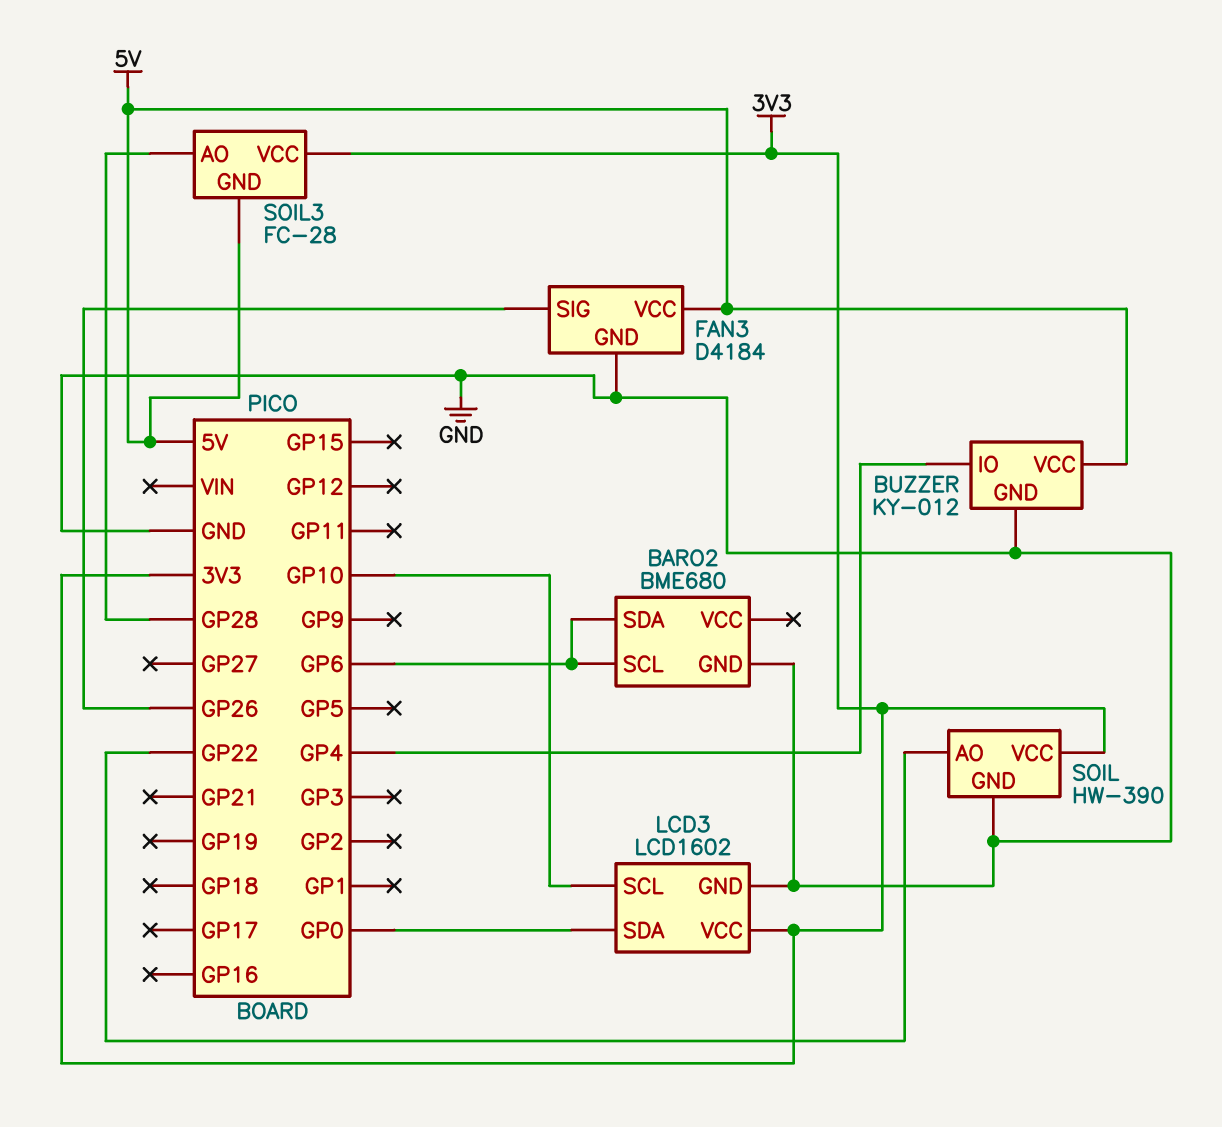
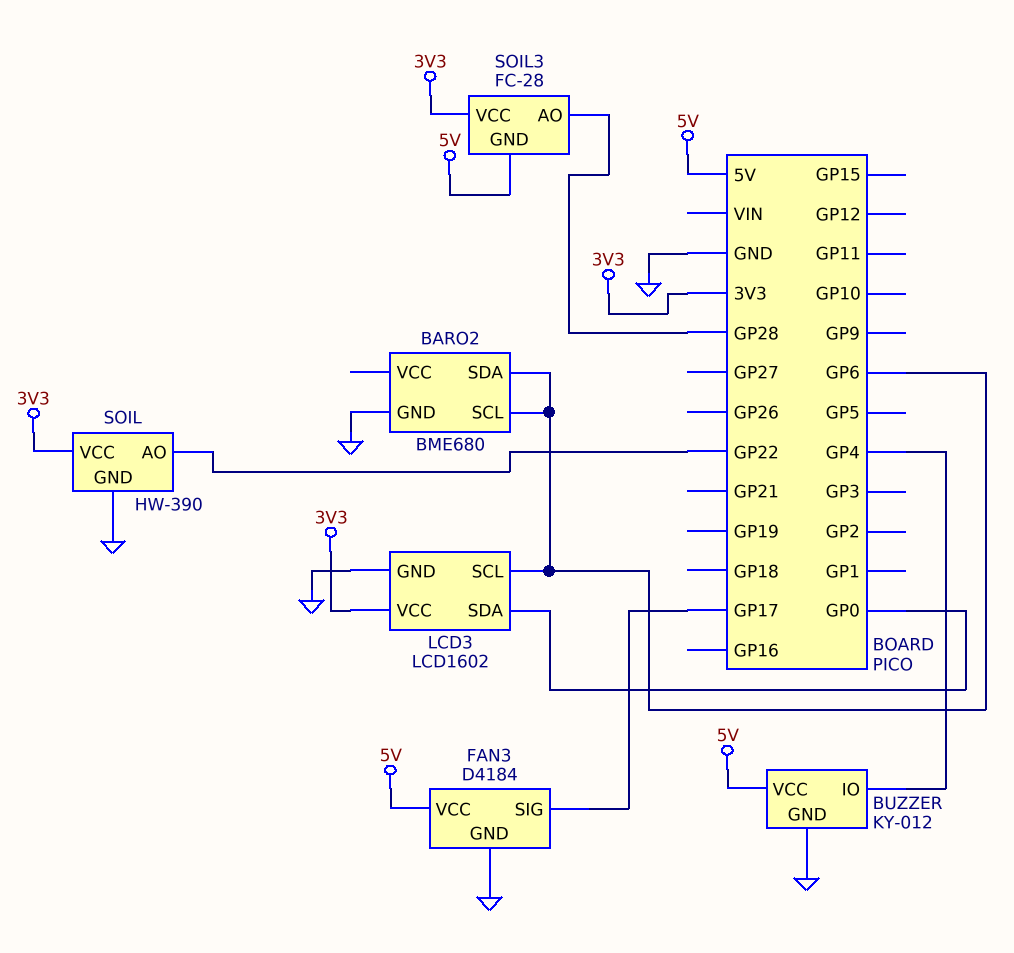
FAN3 pin SIG: GP26 -> GP17
LCD3 pin SCL: GP10 -> GP6

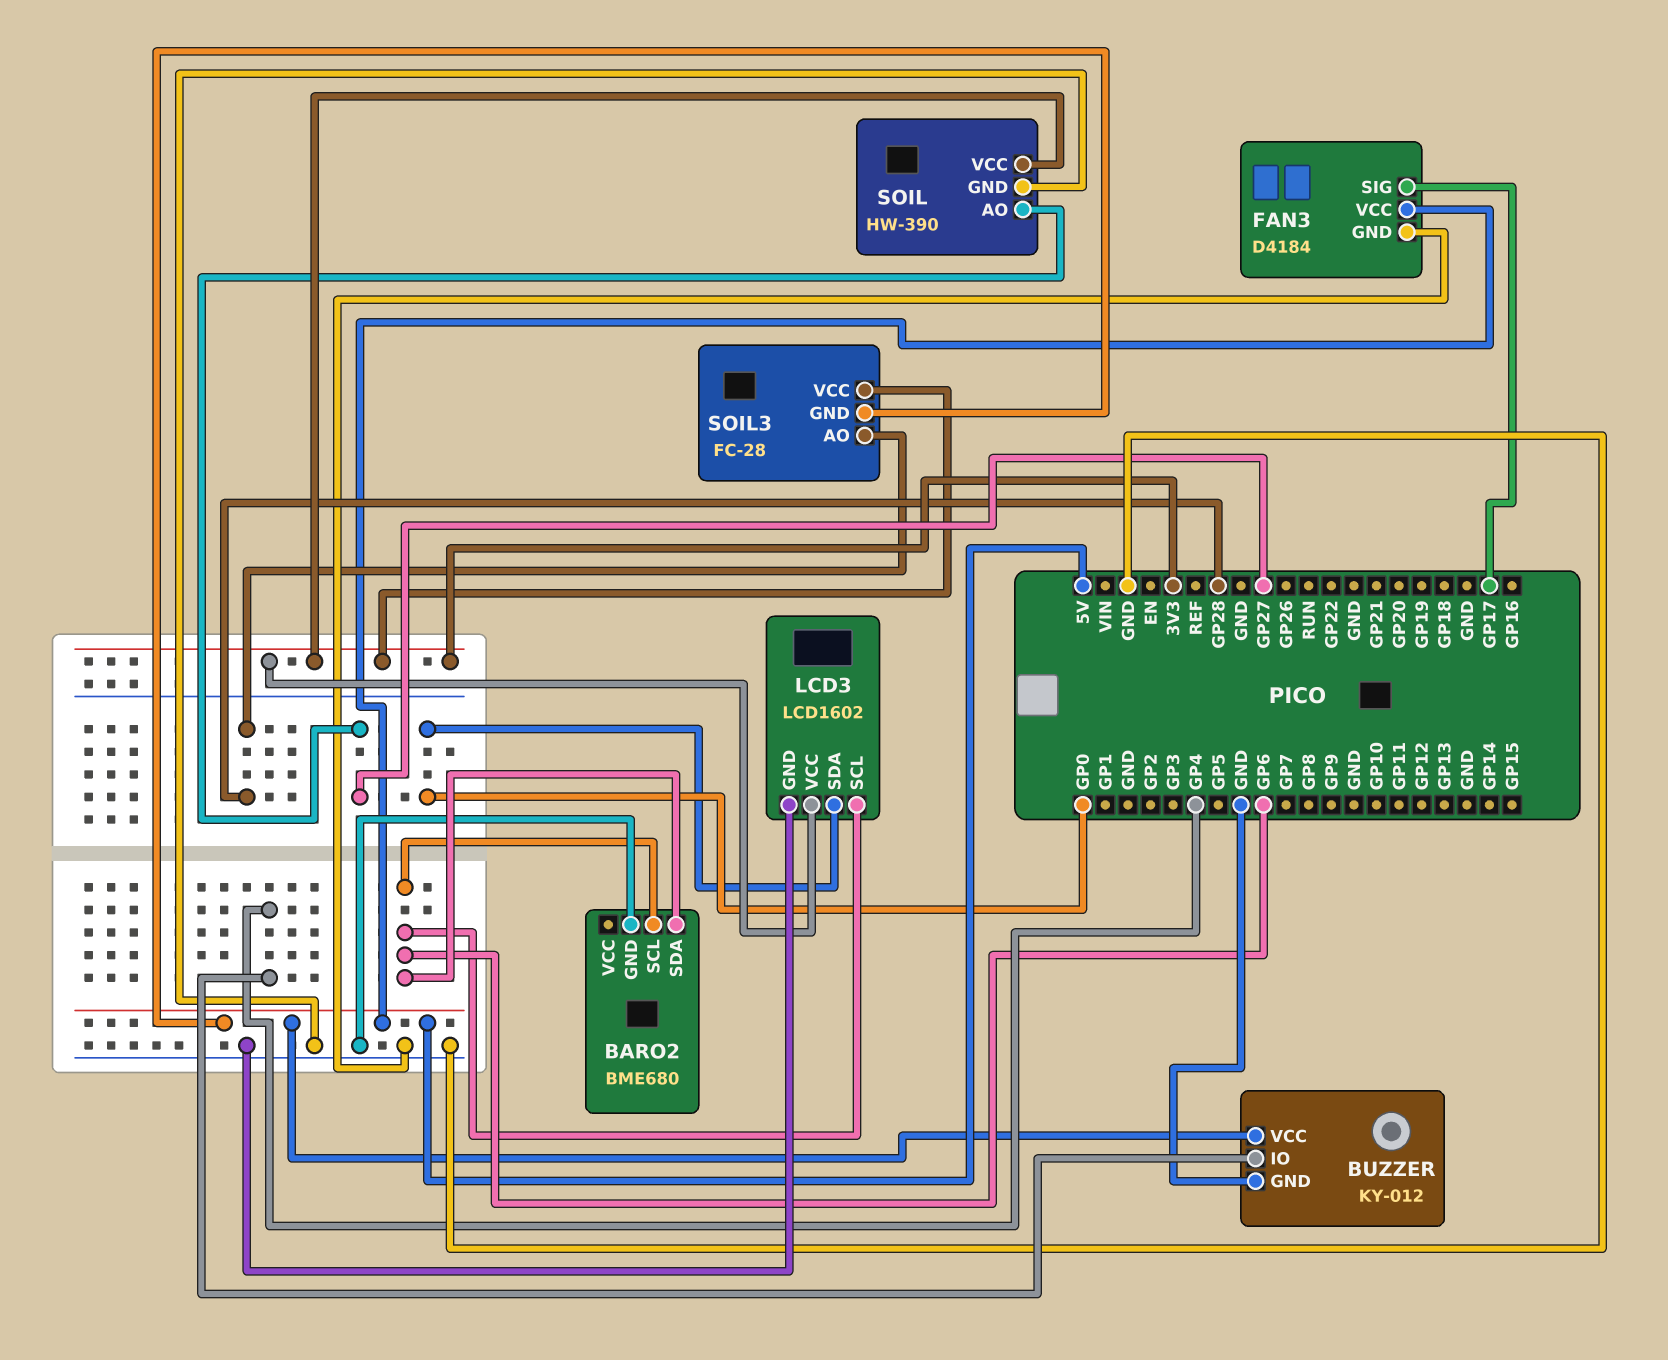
SOIL pin AO: GP22 -> GP27

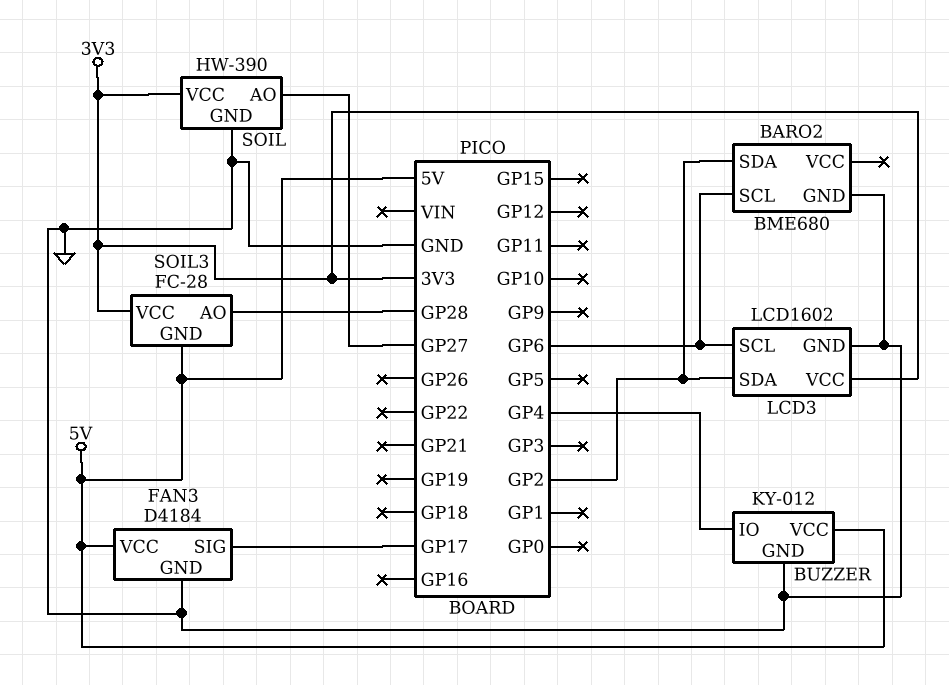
BARO2 pin SDA: GP6 -> GP2
LCD3 pin SDA: GP0 -> GP2

